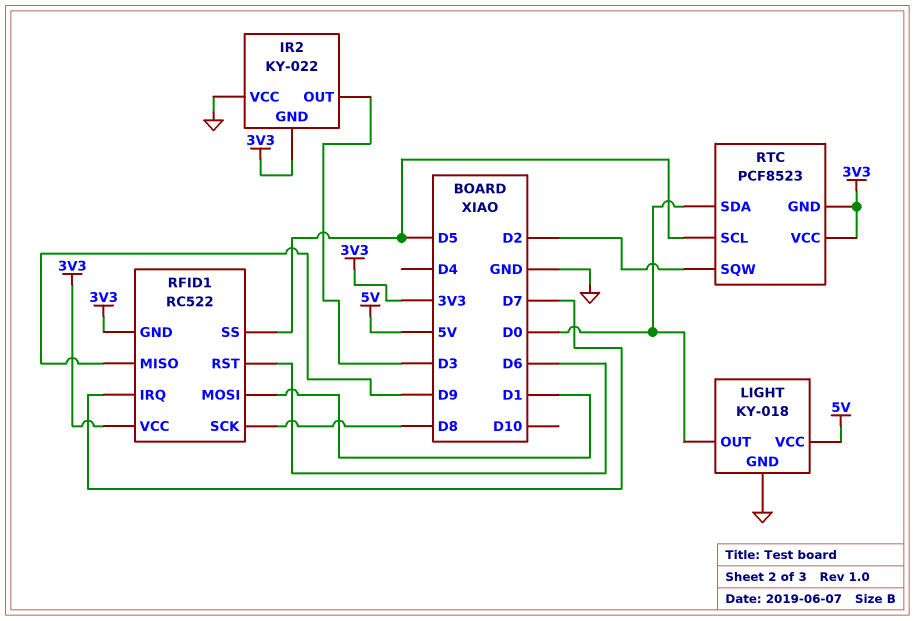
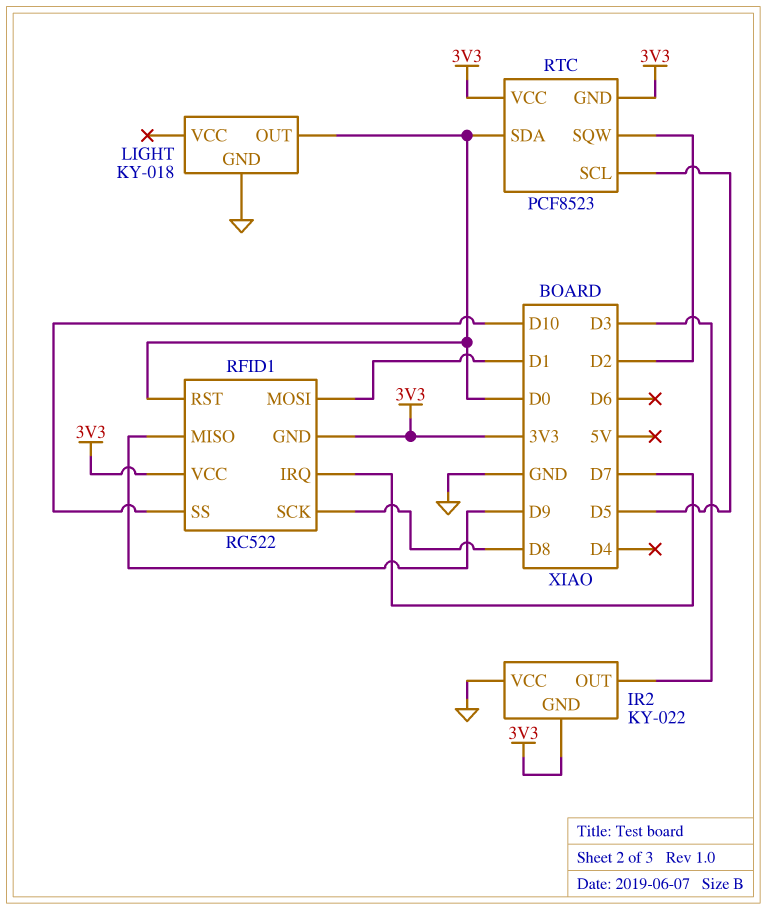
LIGHT pin VCC: 5V -> none
RFID1 pin RST: D6 -> D0
RFID1 pin SS: D5 -> D10

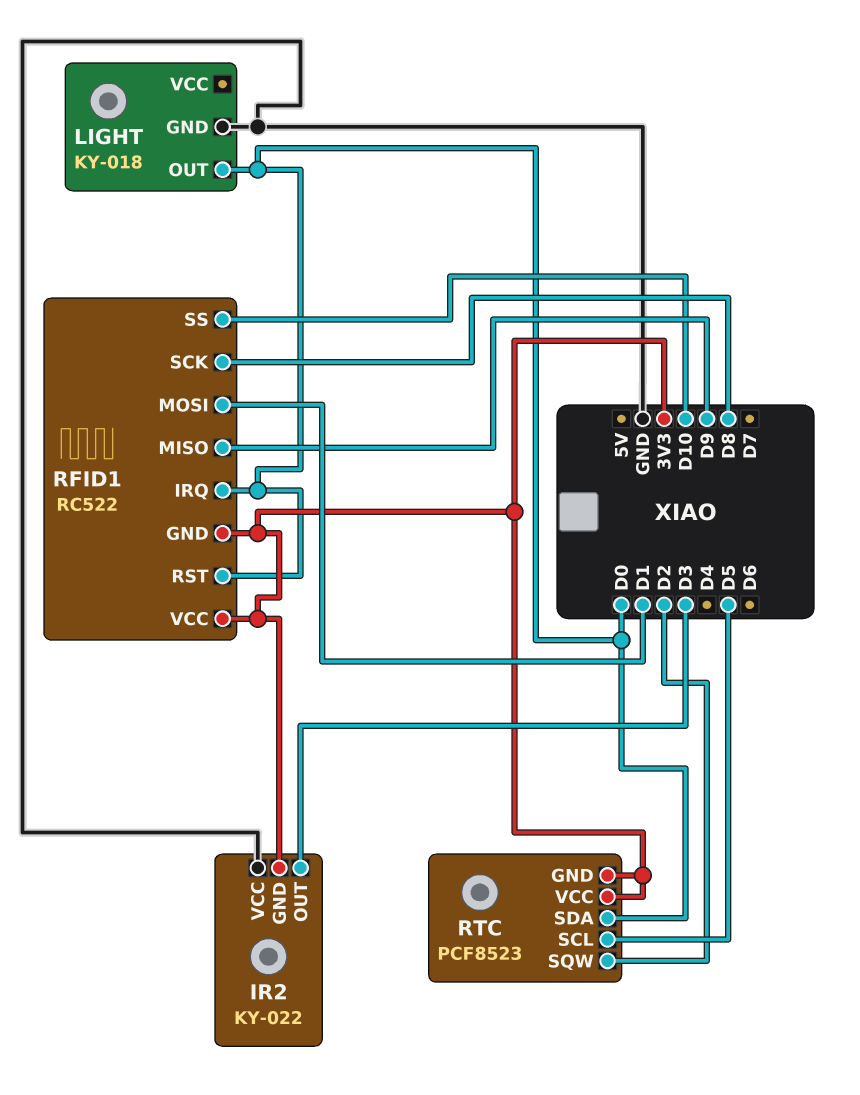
RFID1 pin IRQ: D7 -> D0

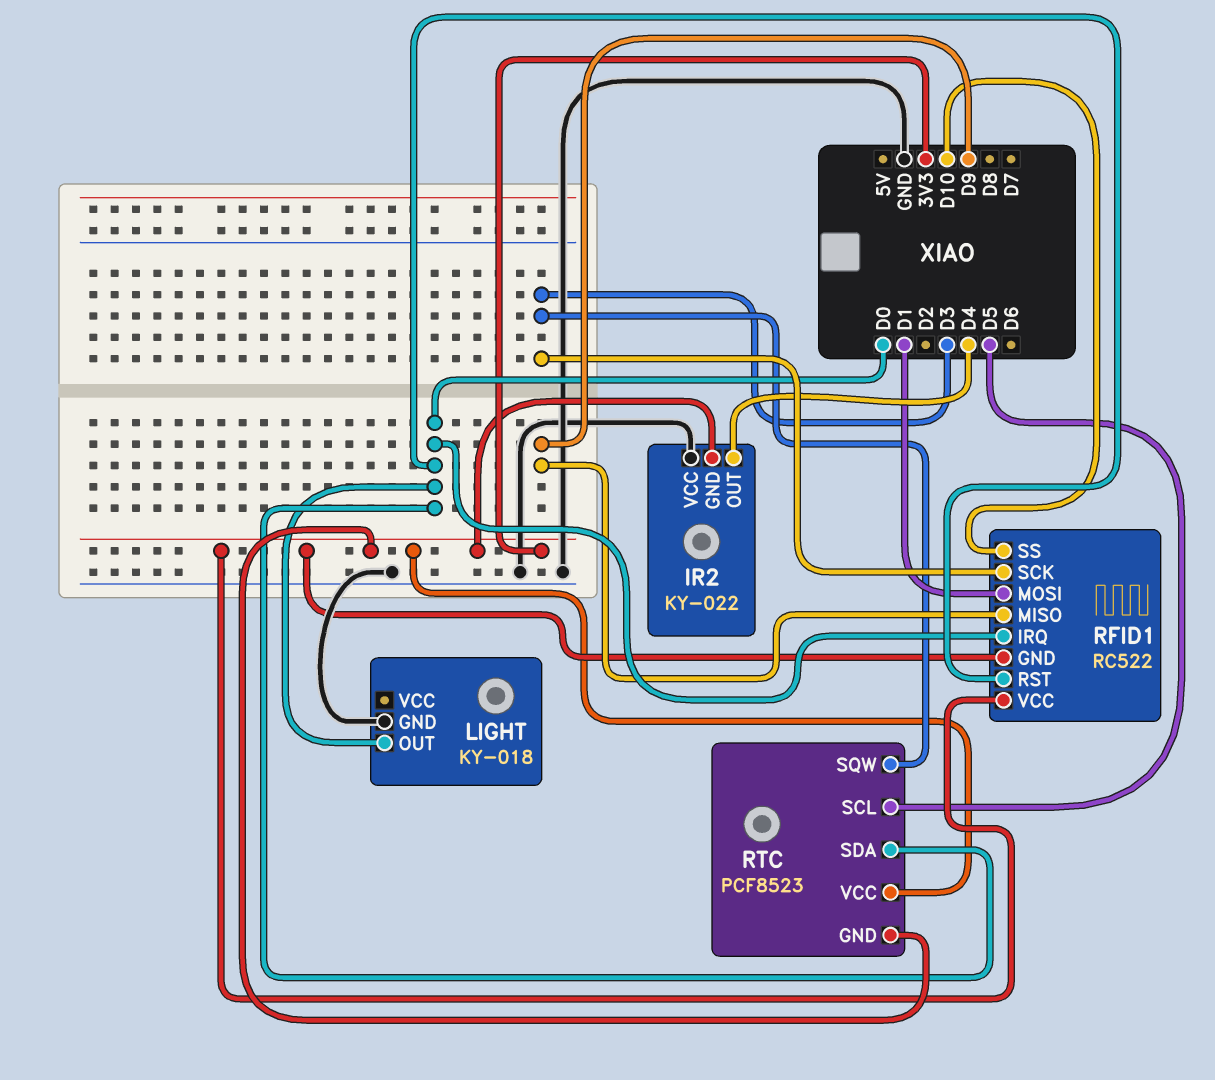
IR2 pin OUT: D3 -> D4
RFID1 pin SCK: D8 -> D3
RTC pin SQW: D2 -> D3

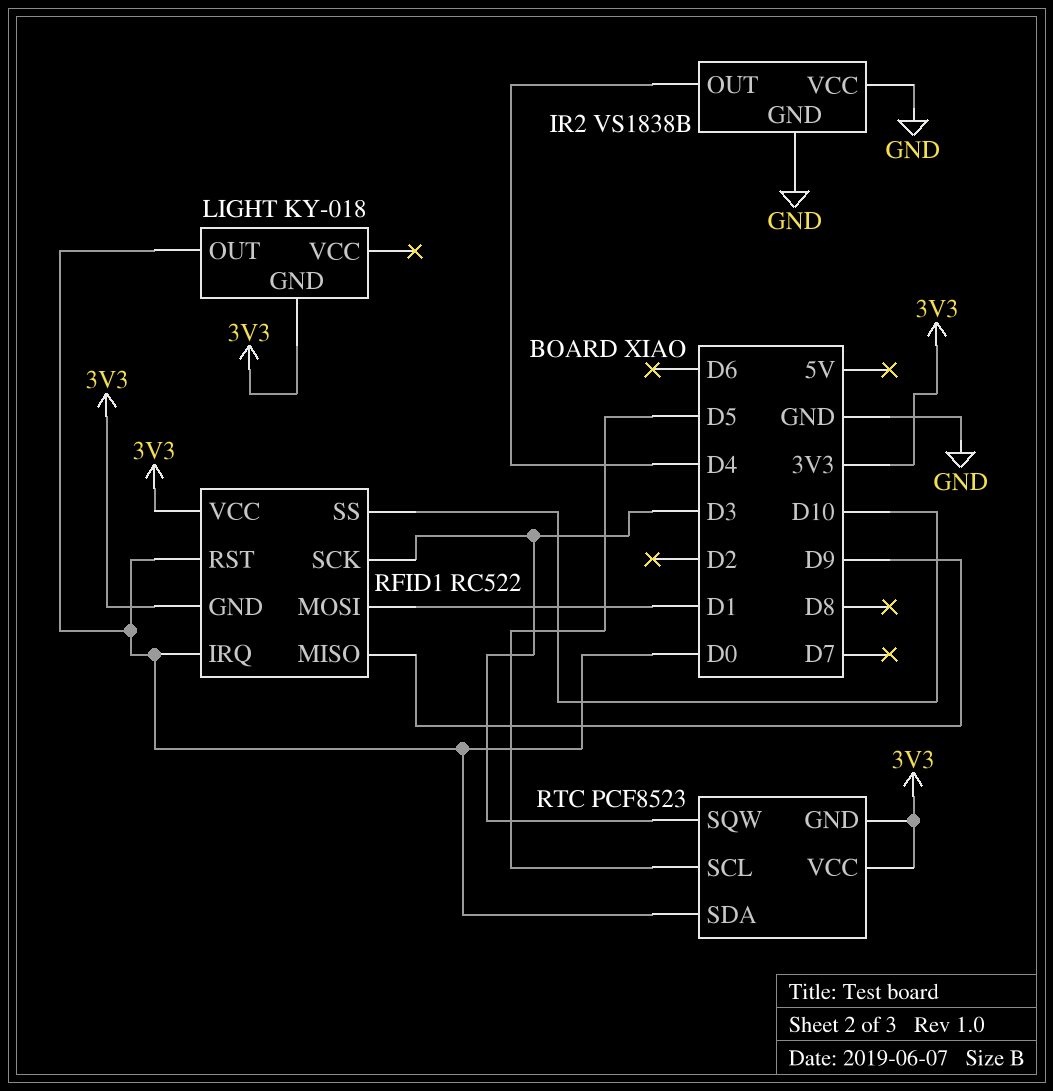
IR2: KY-022 -> VS1838B
IR2 pin GND: 3V3 -> GND
LIGHT pin GND: GND -> 3V3

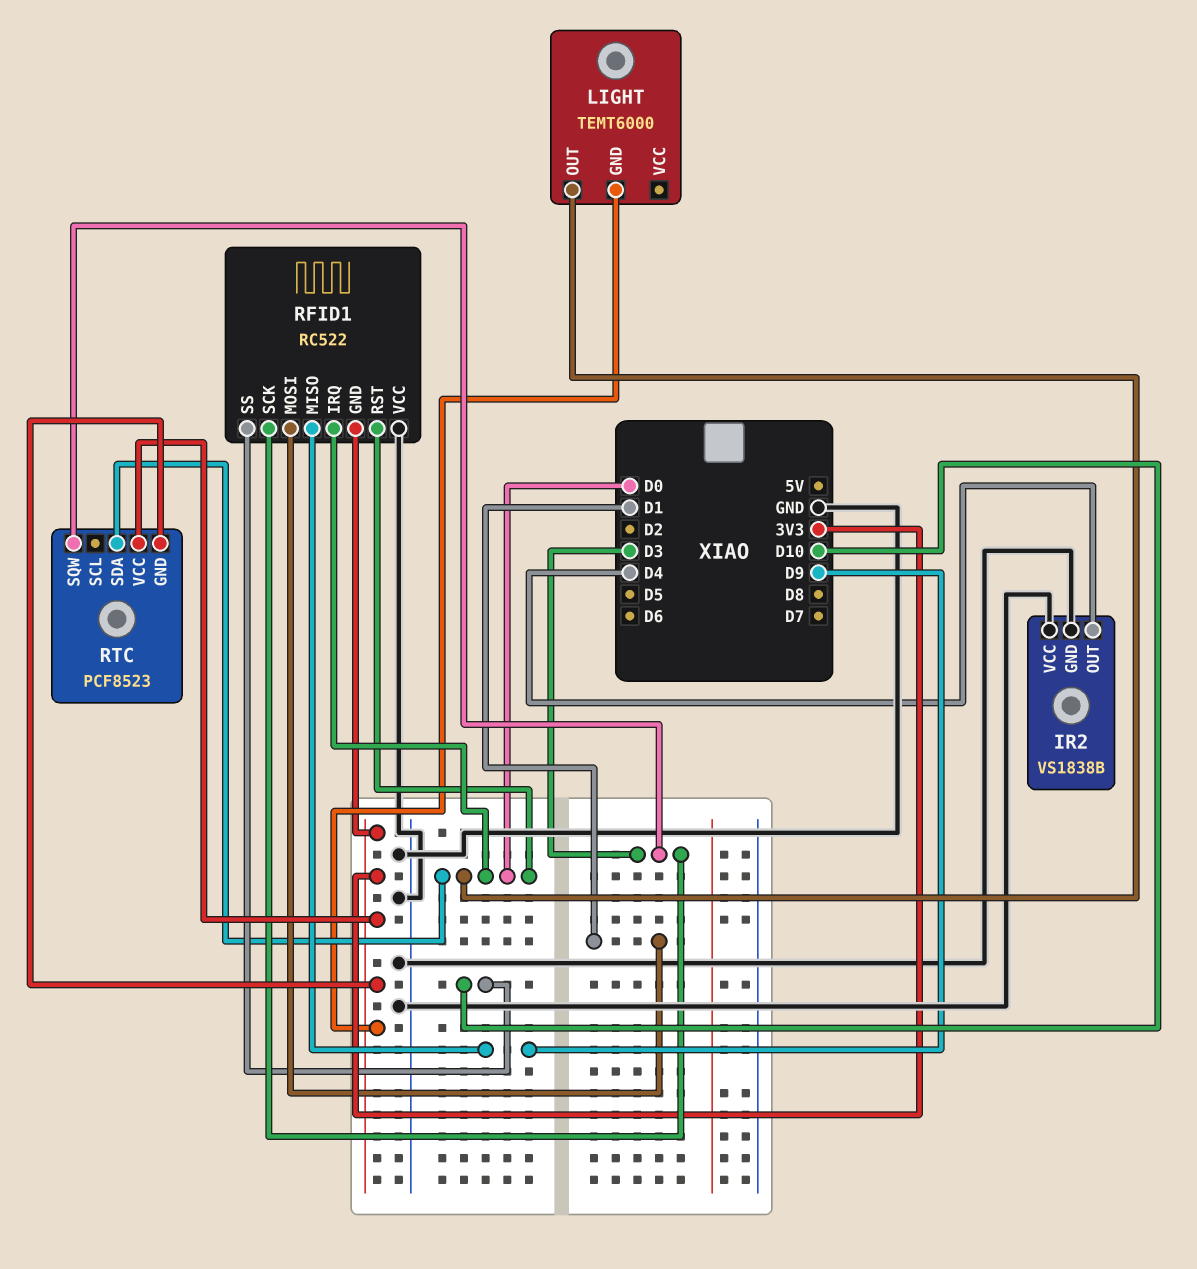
LIGHT: KY-018 -> TEMT6000
RFID1 pin VCC: 3V3 -> GND
RTC pin SCL: D5 -> none

